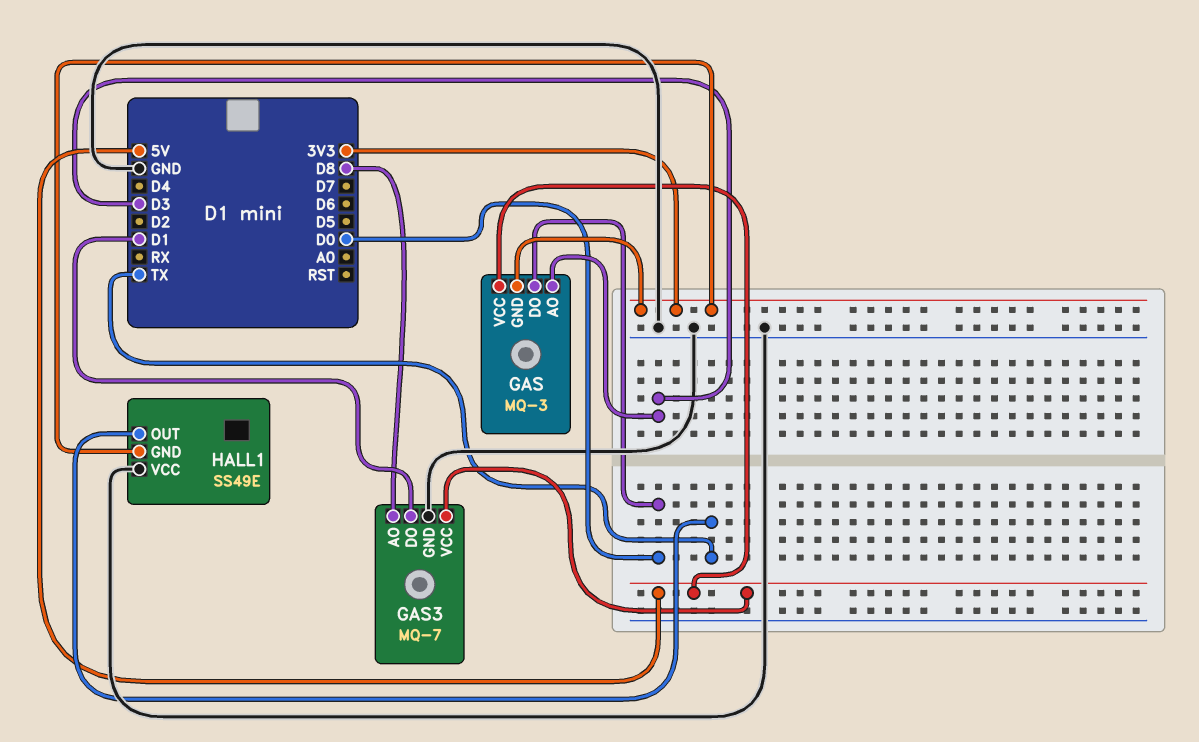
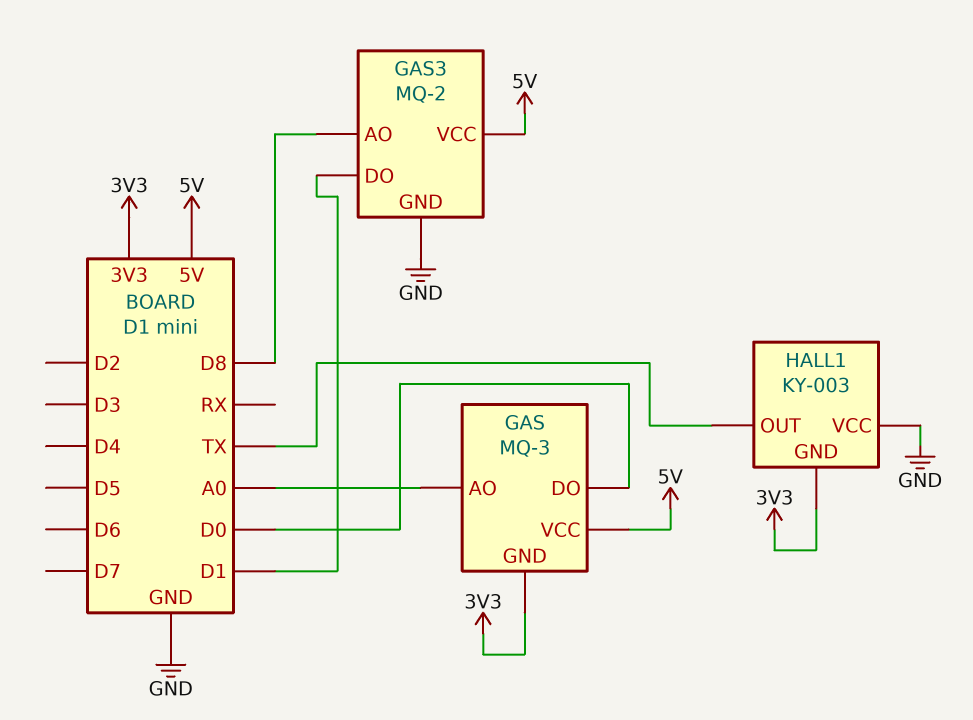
GAS pin AO: D3 -> A0
GAS3: MQ-7 -> MQ-2
HALL1: SS49E -> KY-003

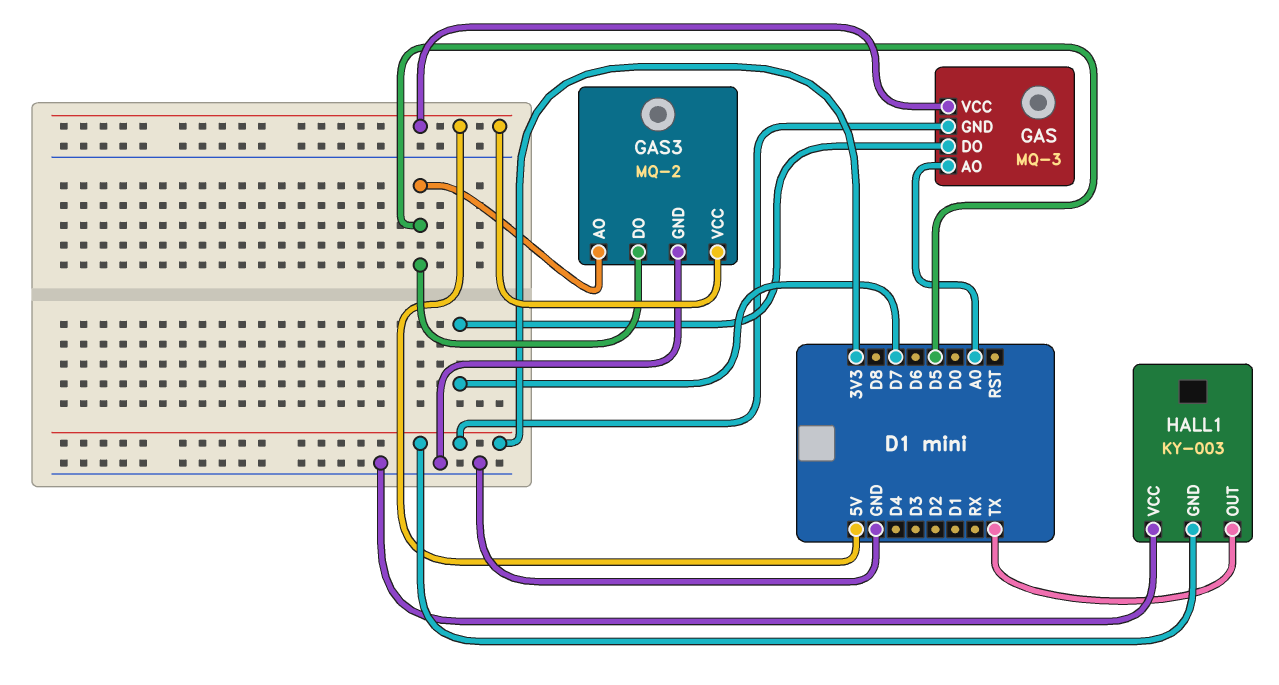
GAS pin DO: D0 -> D7
GAS3 pin AO: D8 -> D5
GAS3 pin DO: D1 -> D5

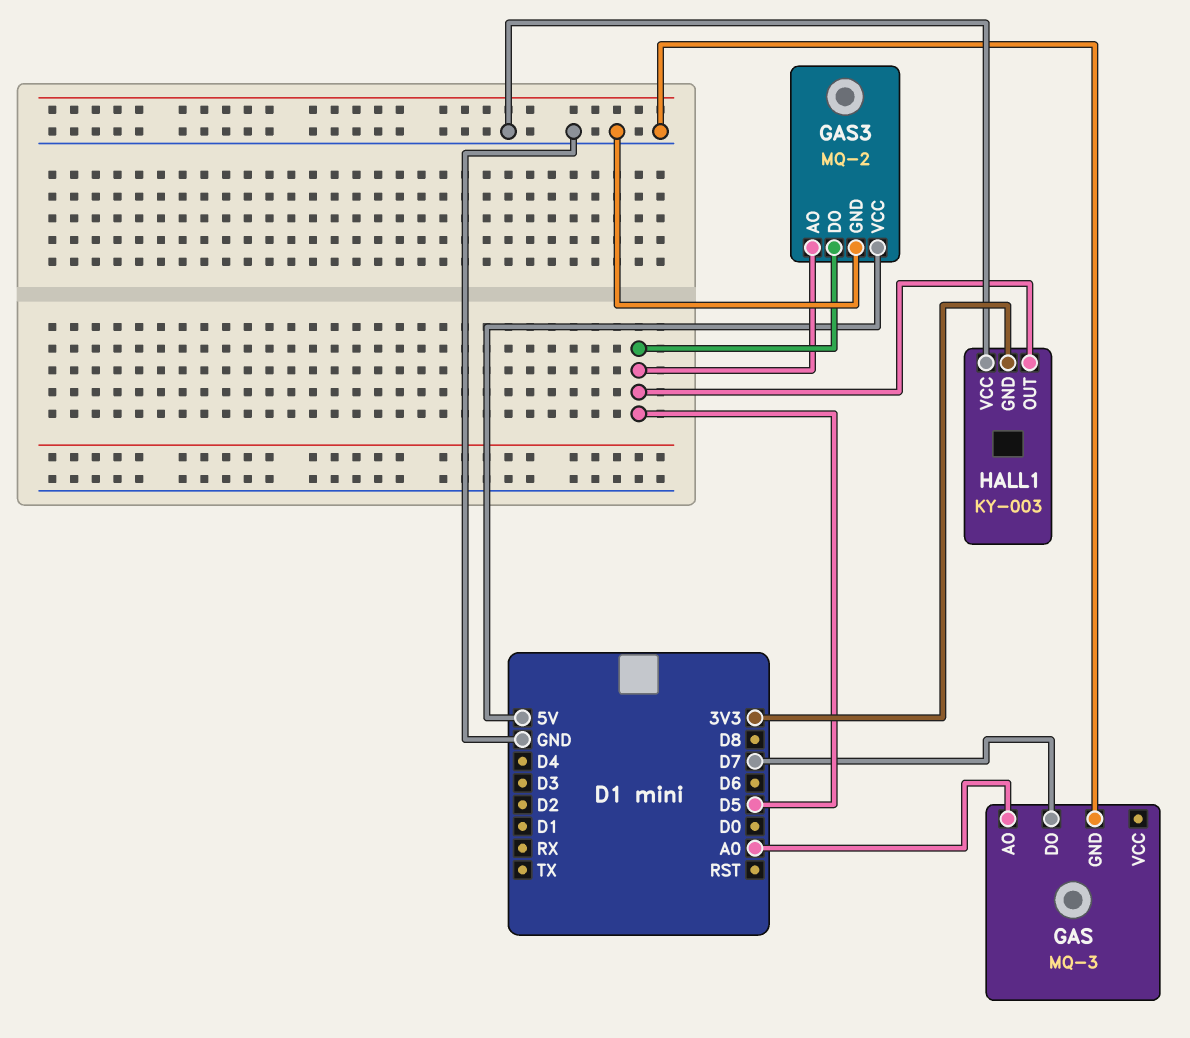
GAS pin GND: 3V3 -> GND
GAS pin VCC: 5V -> none
HALL1 pin OUT: TX -> D5

